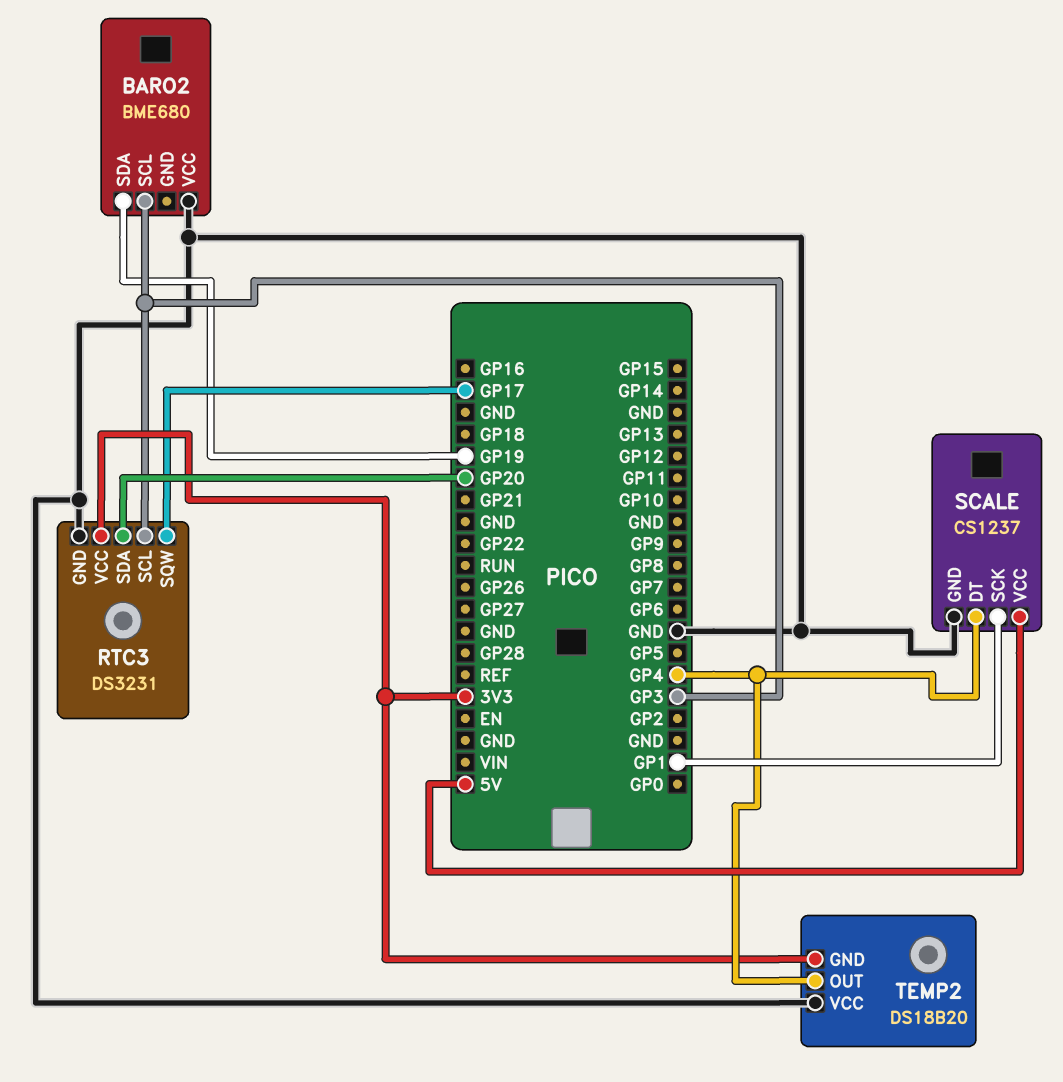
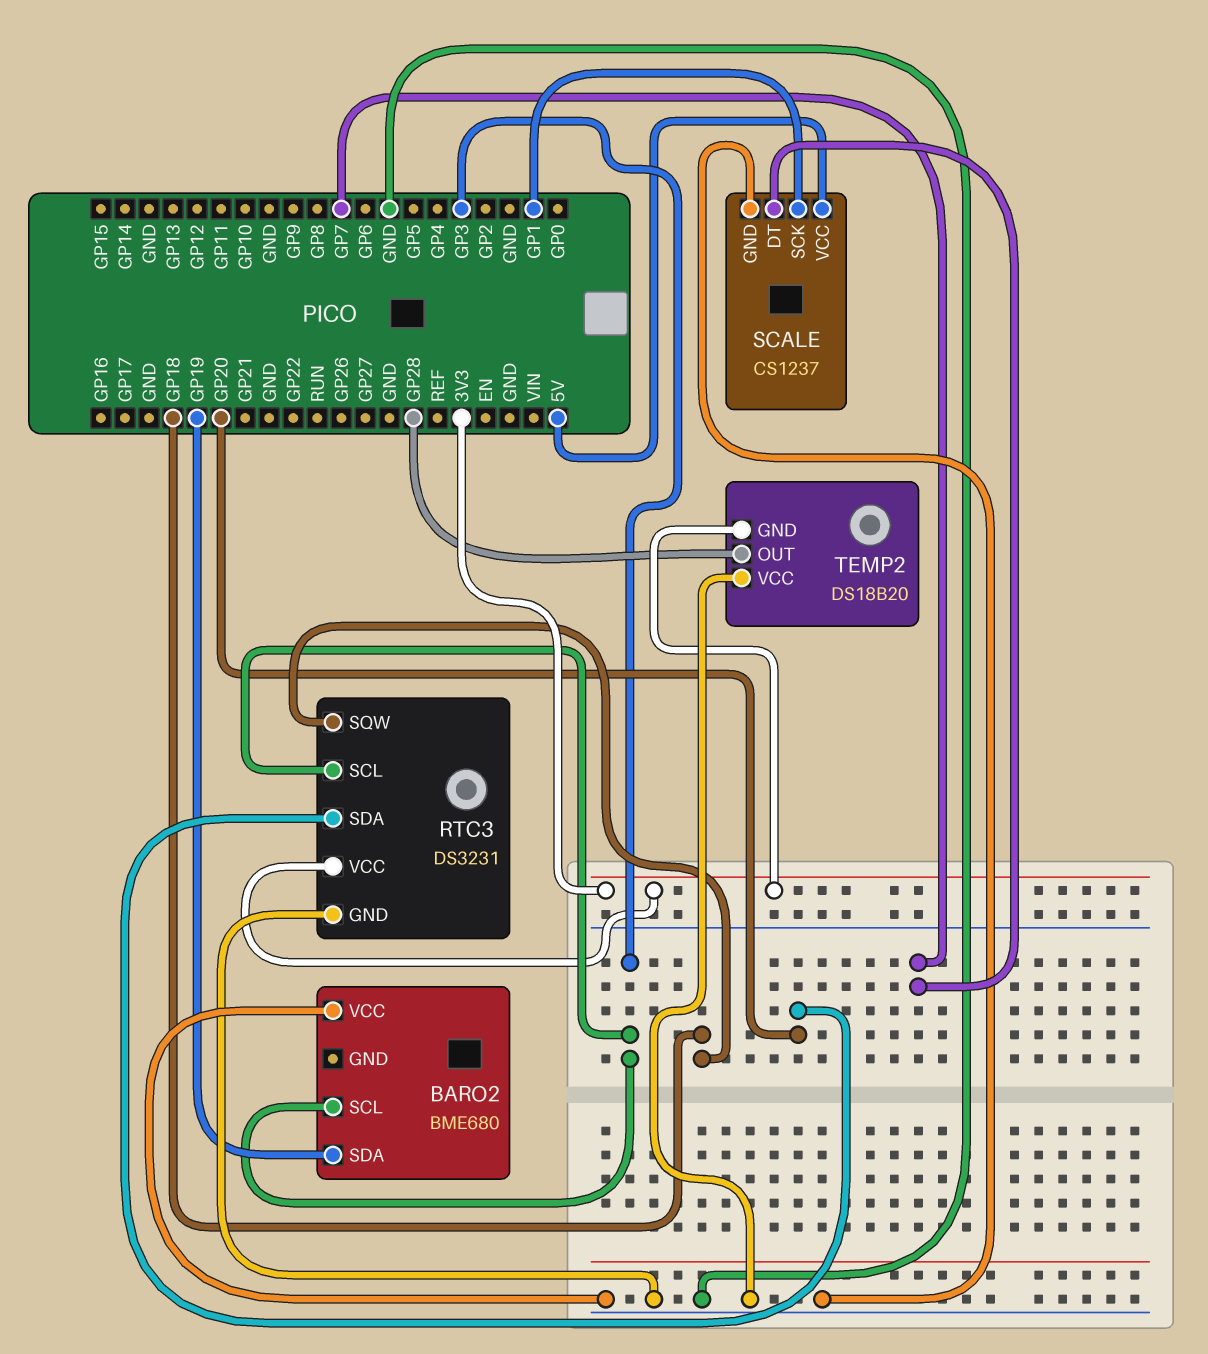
RTC3 pin SQW: GP17 -> GP18
SCALE pin DT: GP4 -> GP7
TEMP2 pin OUT: GP4 -> GP28

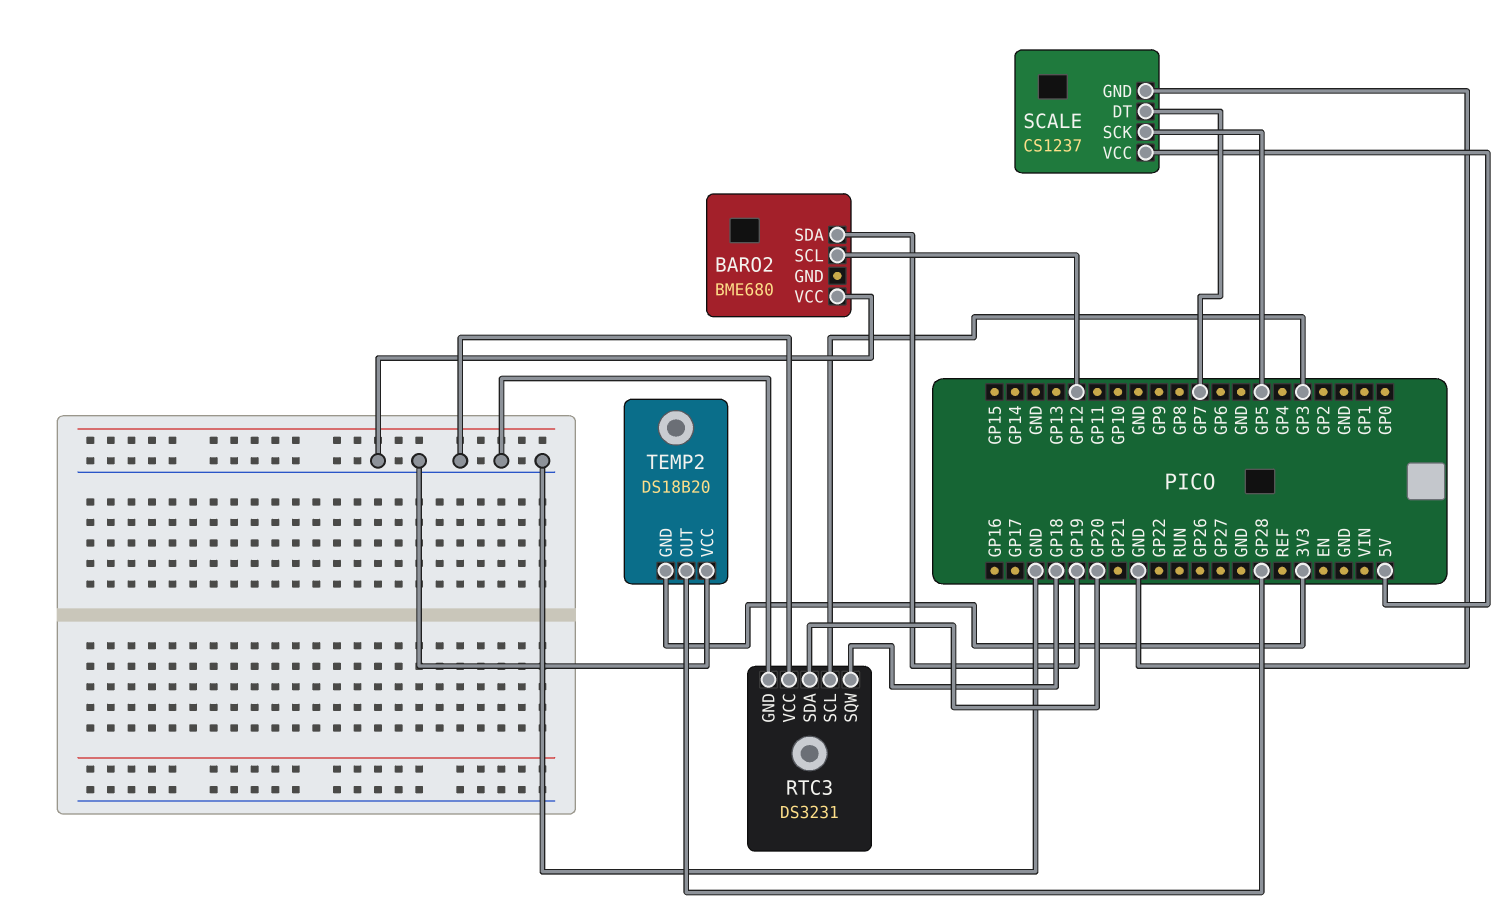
BARO2 pin SCL: GP3 -> GP12
RTC3 pin VCC: 3V3 -> GND
SCALE pin SCK: GP1 -> GP5

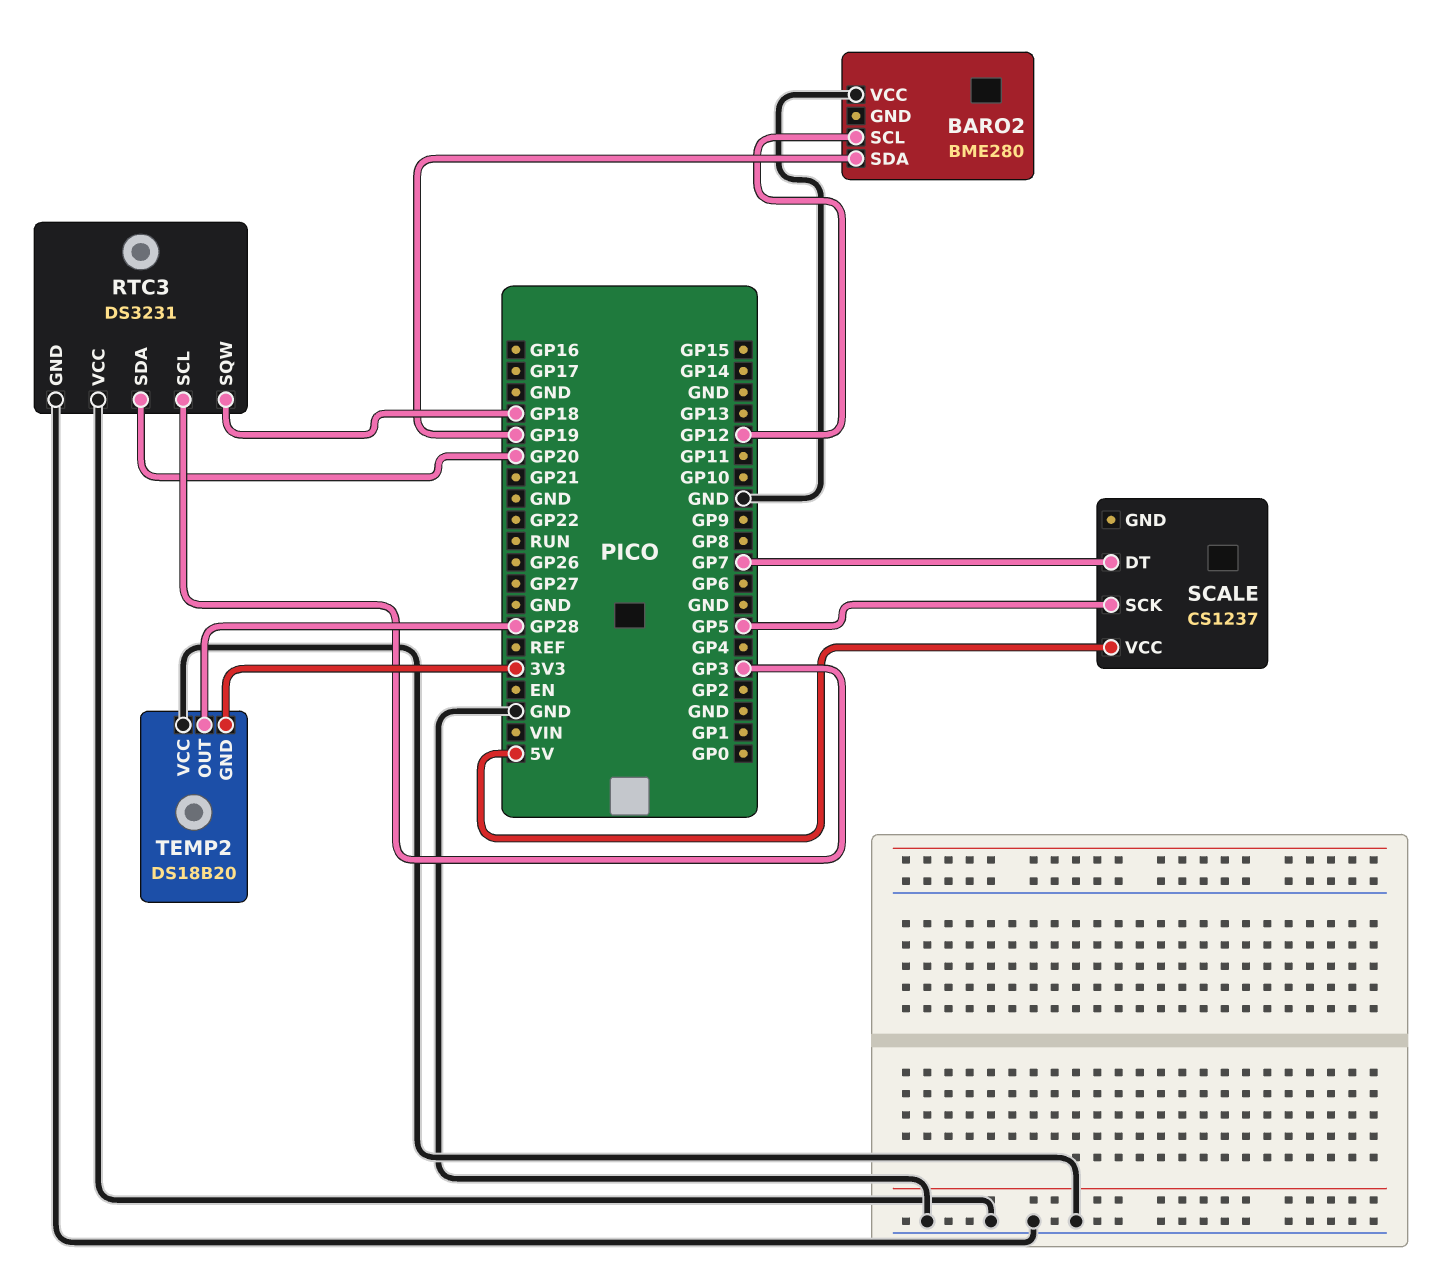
BARO2: BME680 -> BME280
SCALE pin GND: GND -> none

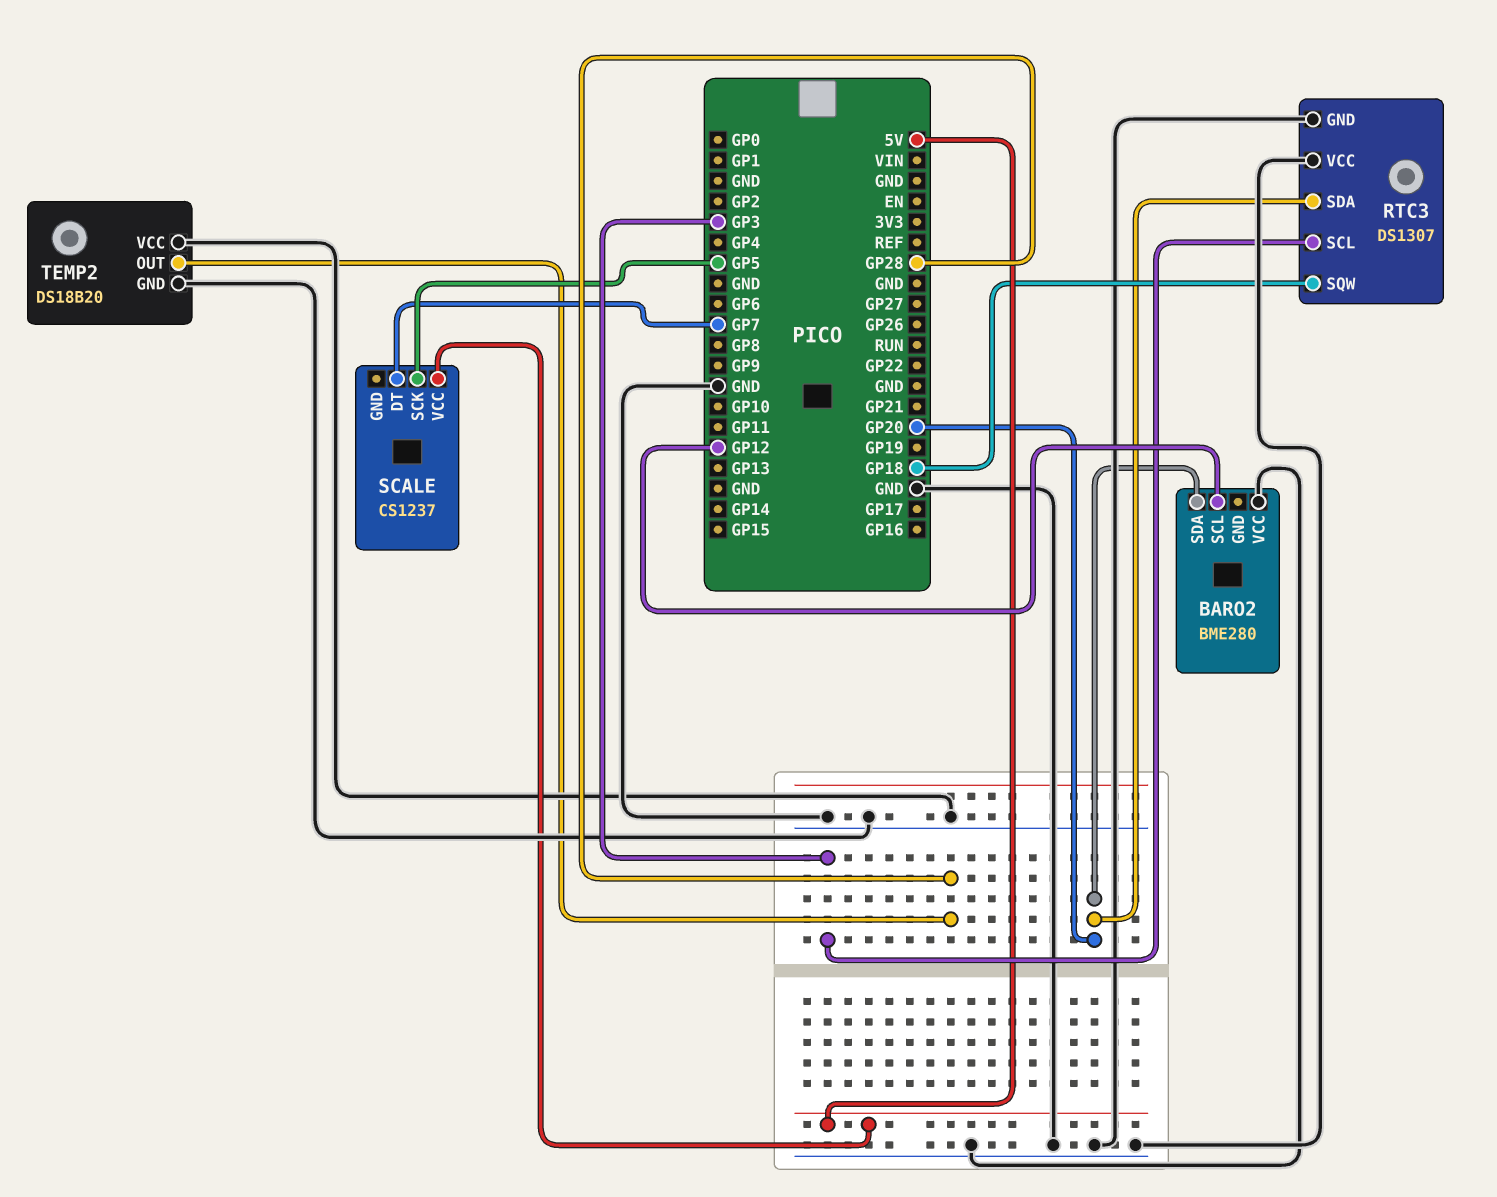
BARO2 pin SDA: GP19 -> GP20
RTC3: DS3231 -> DS1307
TEMP2 pin GND: 3V3 -> GND

